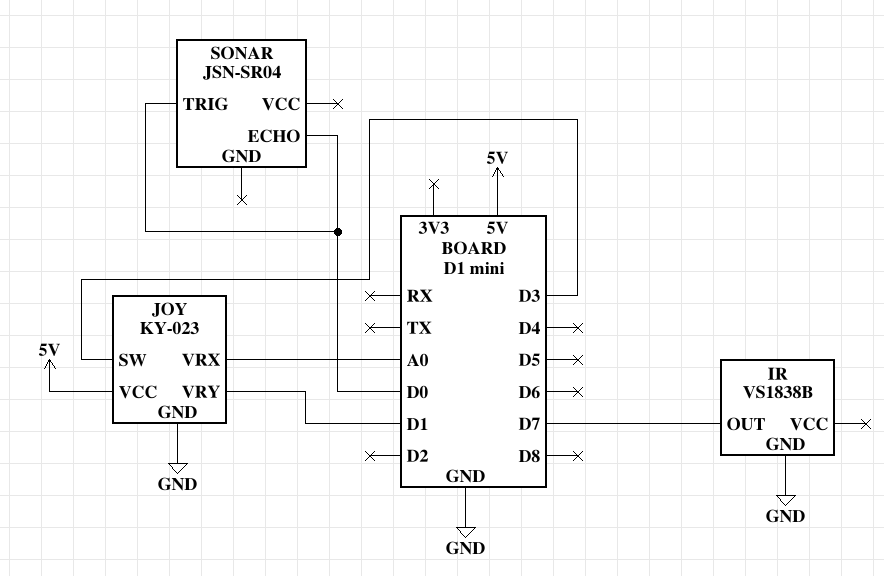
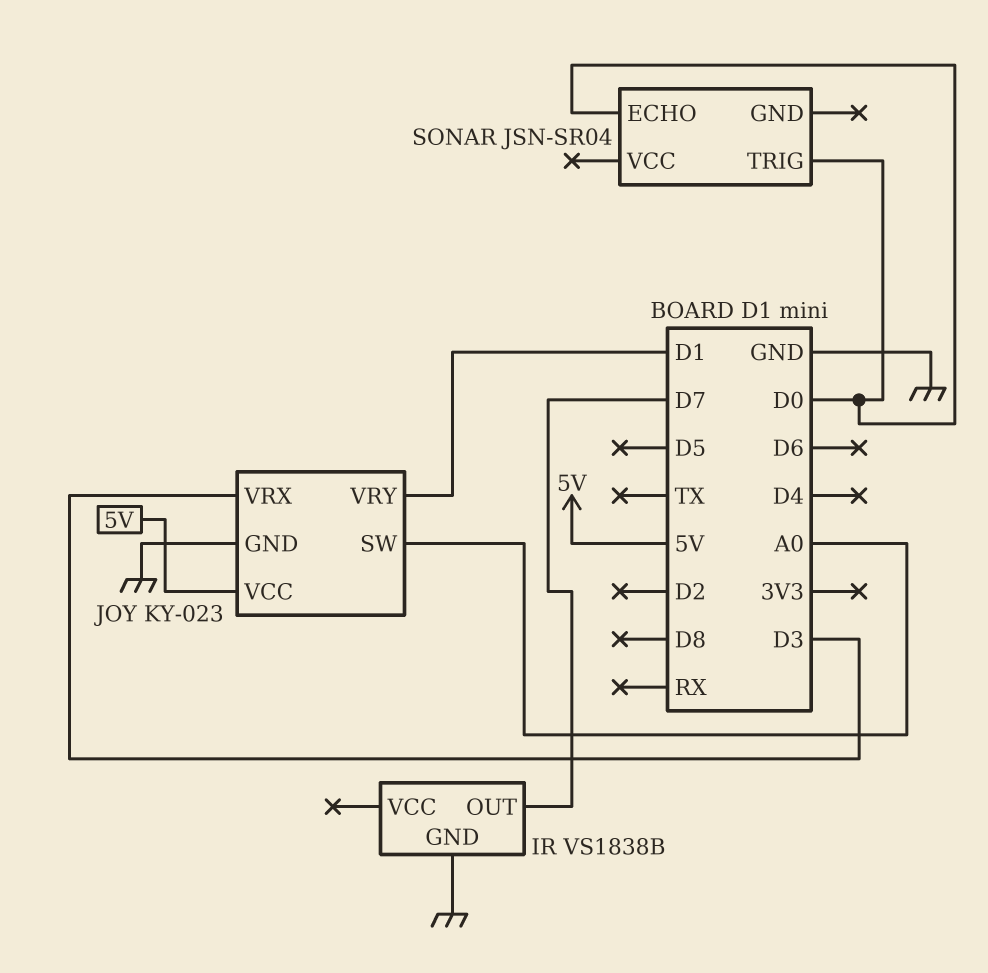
JOY pin SW: D3 -> A0
JOY pin VRX: A0 -> D3

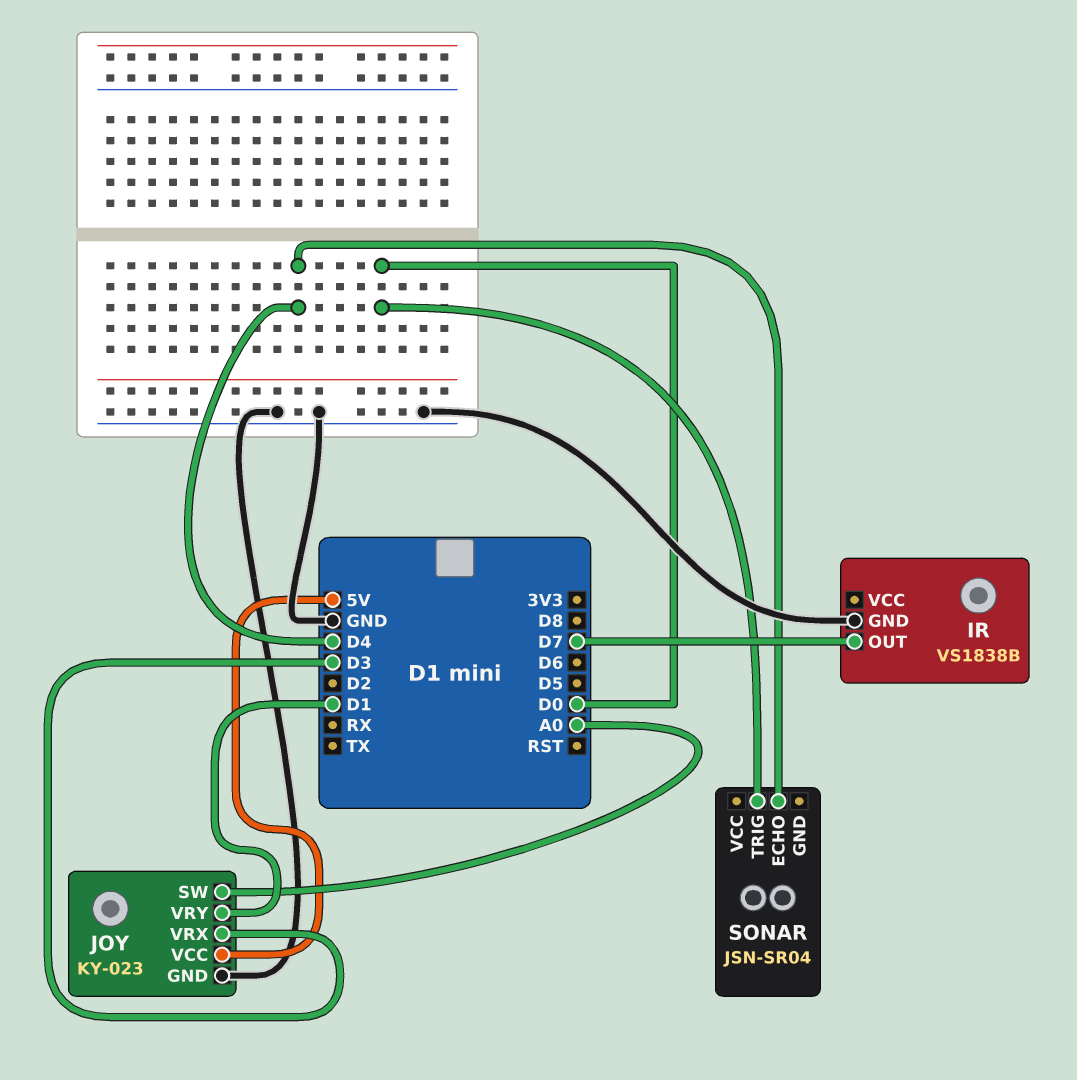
SONAR pin ECHO: D0 -> D4

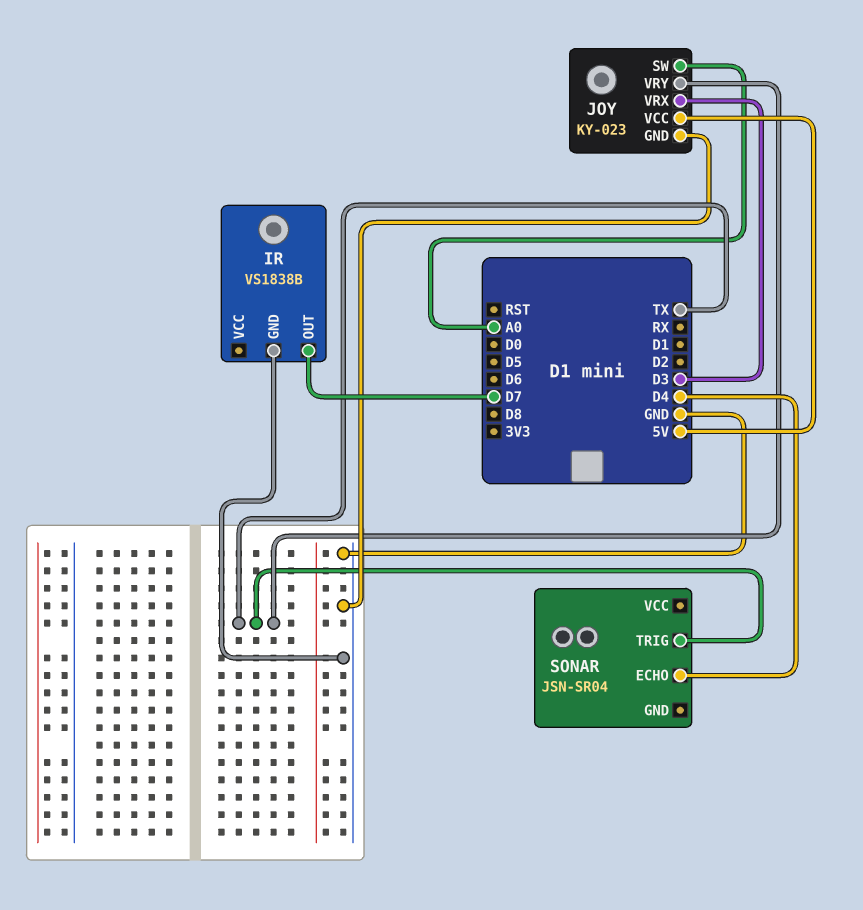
JOY pin VRY: D1 -> TX
SONAR pin TRIG: D0 -> TX

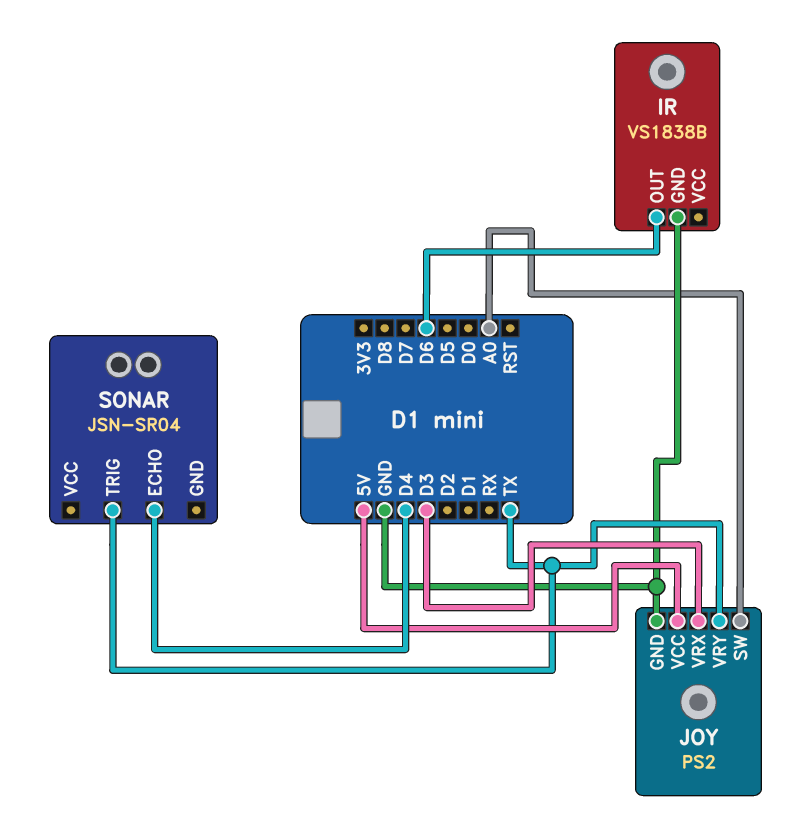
IR pin OUT: D7 -> D6
JOY: KY-023 -> PS2

